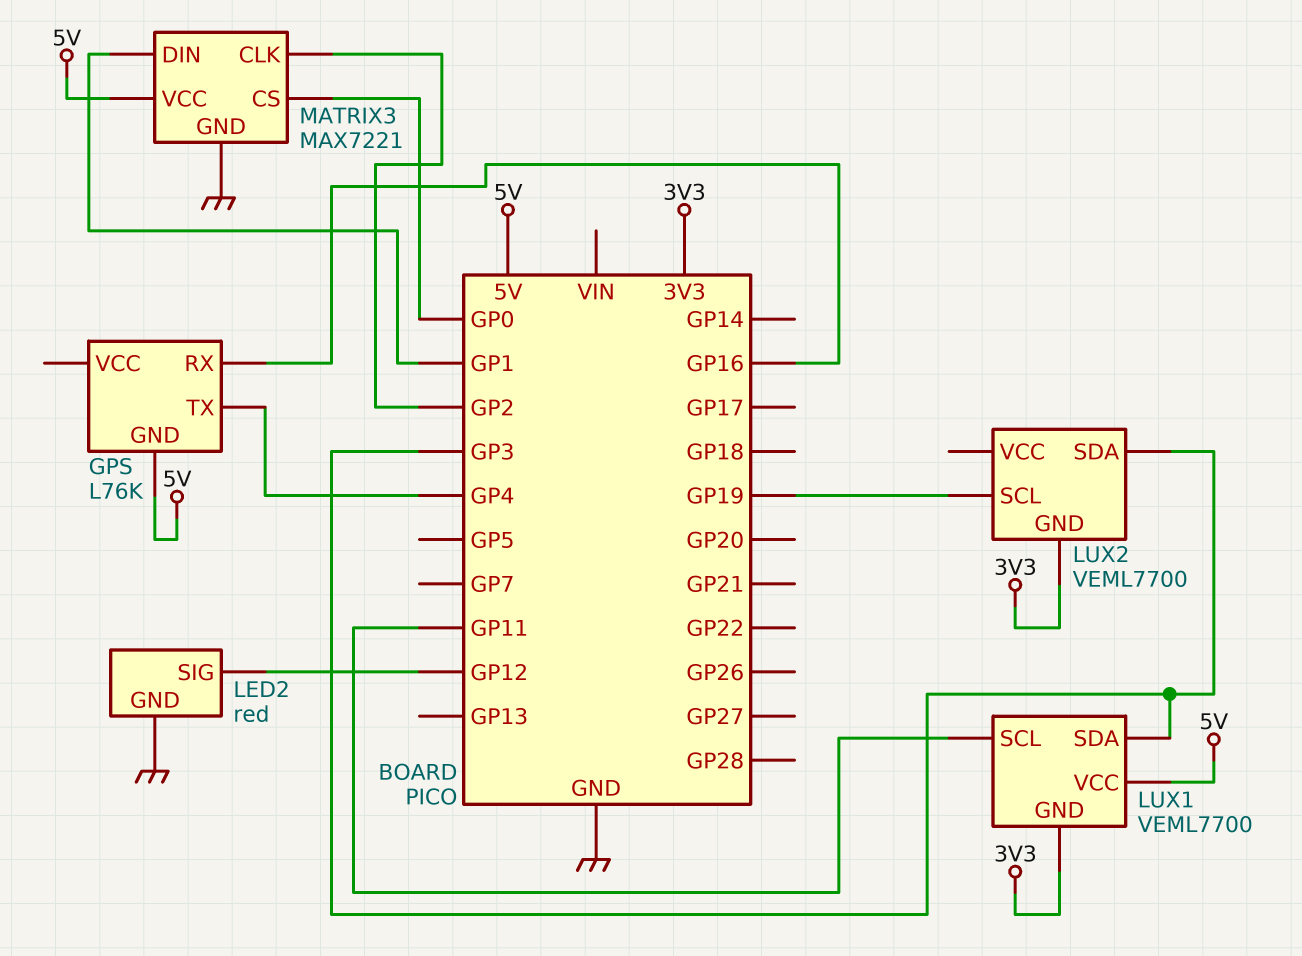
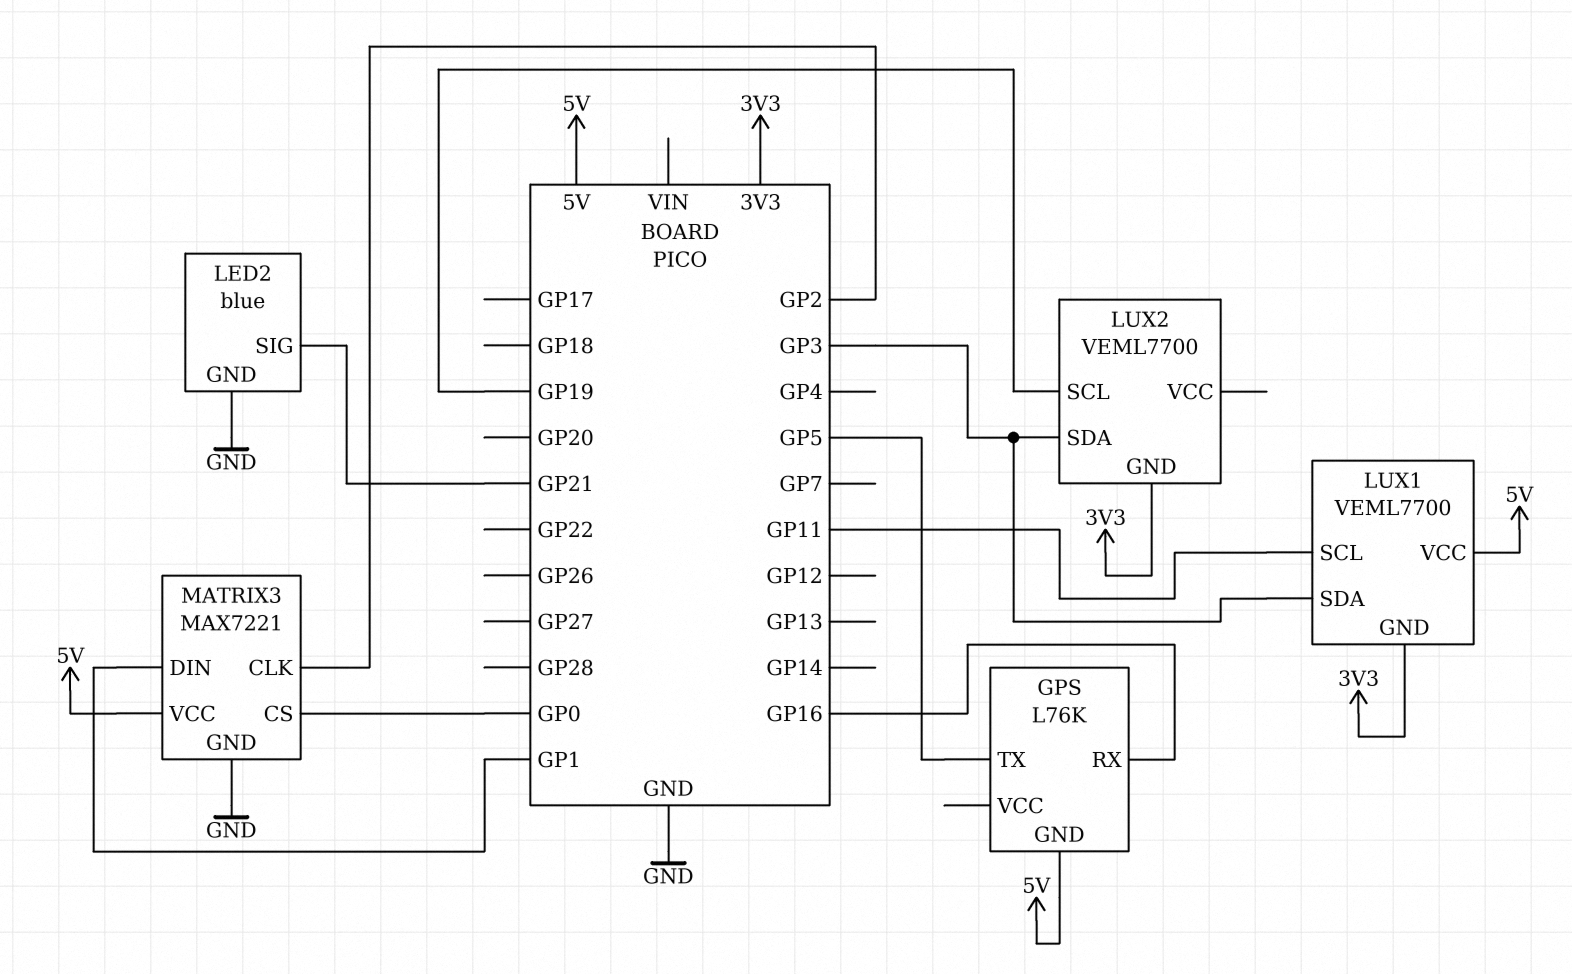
GPS pin TX: GP4 -> GP5
LED2: red -> blue
LED2 pin SIG: GP12 -> GP21

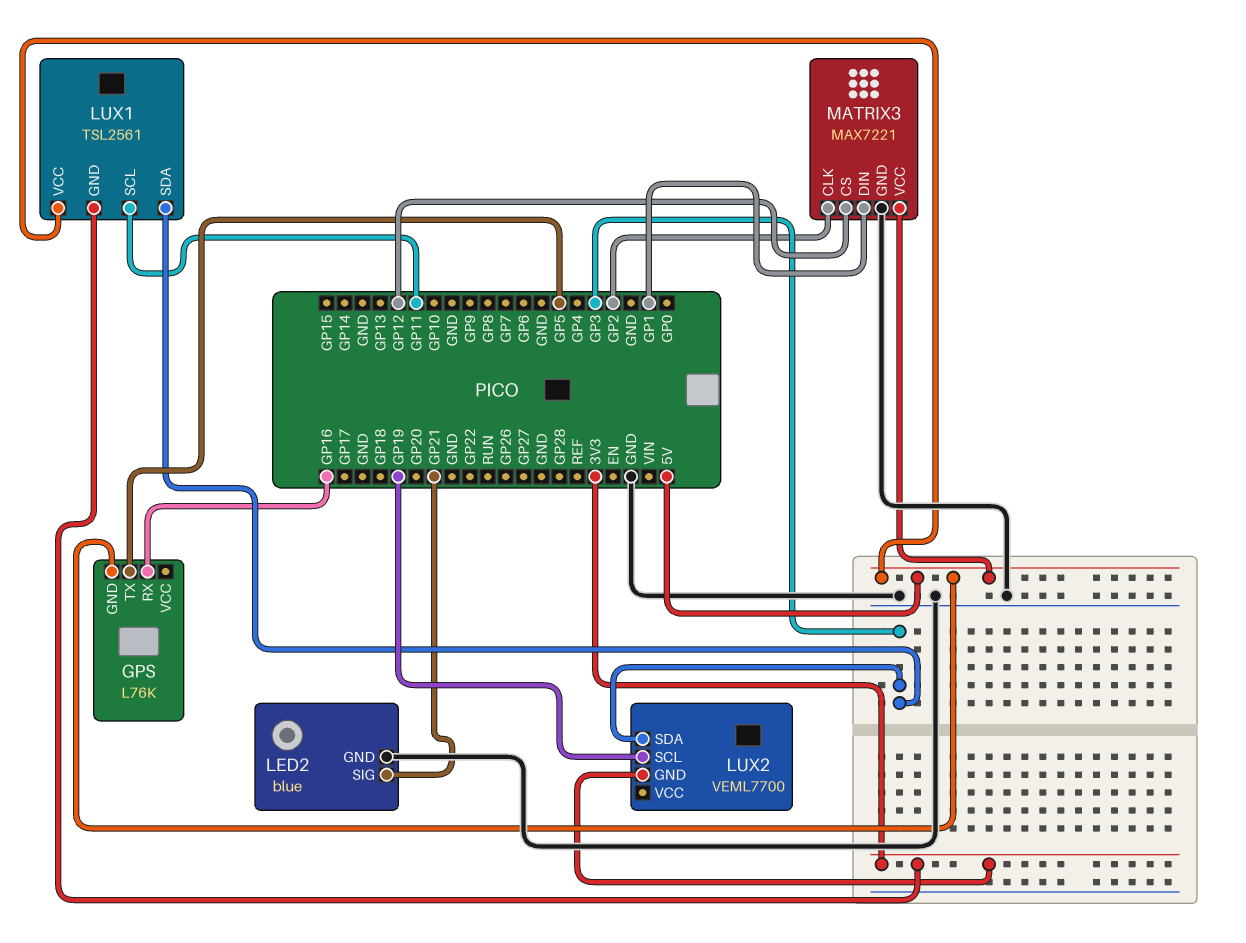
LUX1: VEML7700 -> TSL2561
MATRIX3 pin CS: GP0 -> GP12

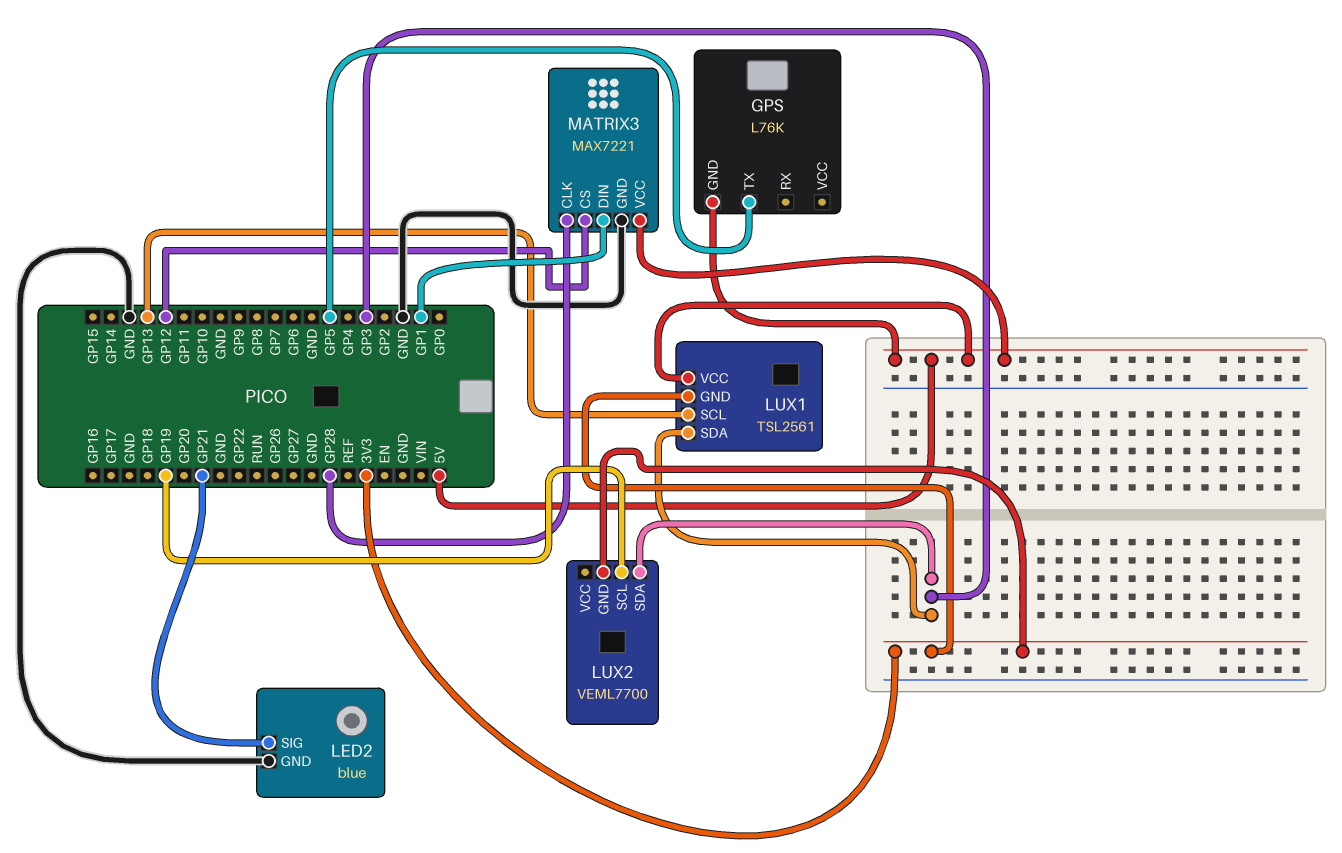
GPS pin RX: GP16 -> none
LUX1 pin SCL: GP11 -> GP13
MATRIX3 pin CLK: GP2 -> GP28

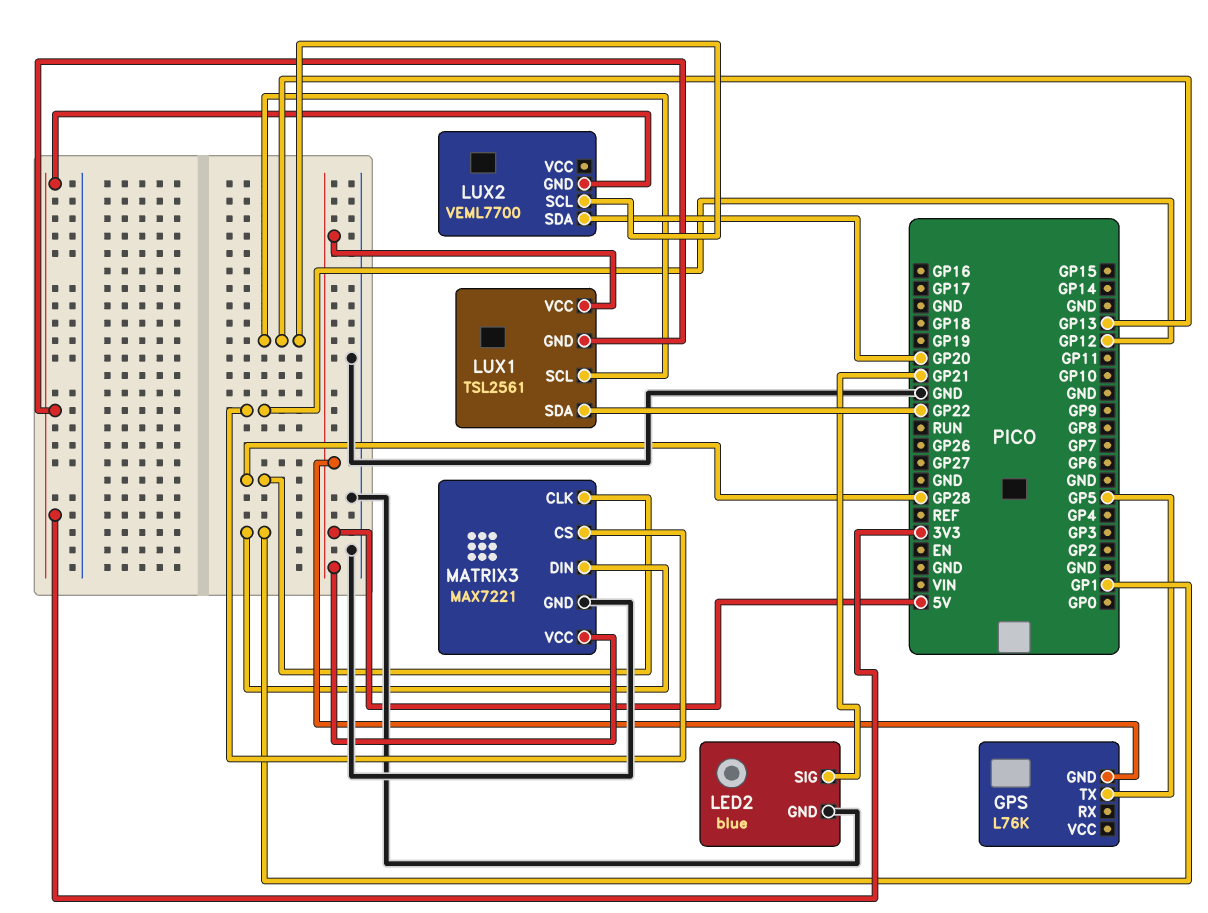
LUX1 pin SDA: GP3 -> GP22
LUX2 pin SCL: GP19 -> GP13
LUX2 pin SDA: GP3 -> GP20

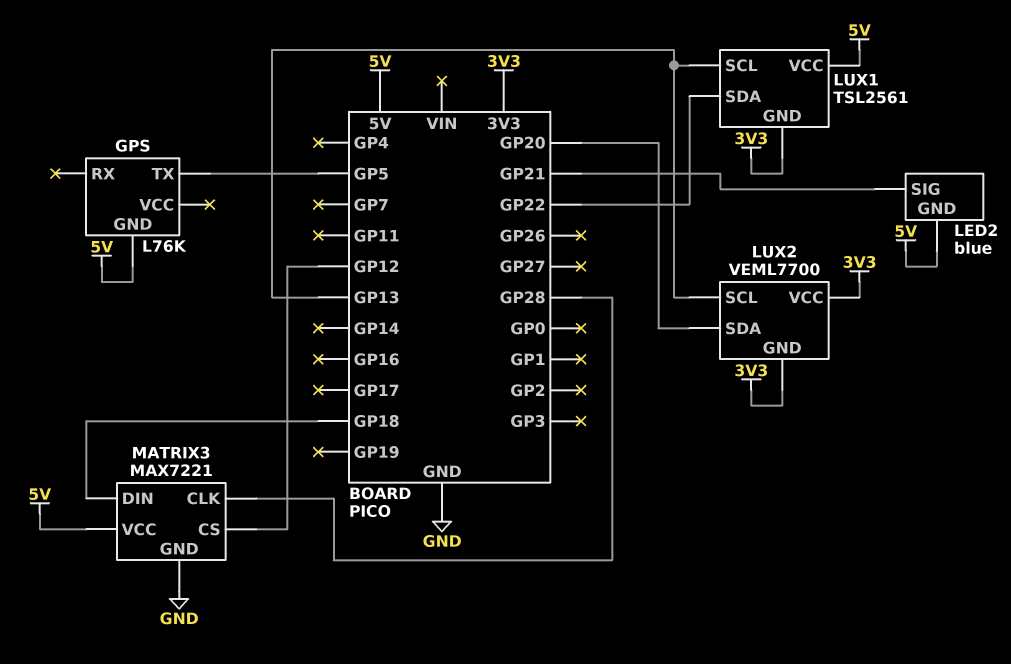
LED2 pin GND: GND -> 5V
LUX2 pin VCC: none -> 3V3
MATRIX3 pin DIN: GP1 -> GP18

